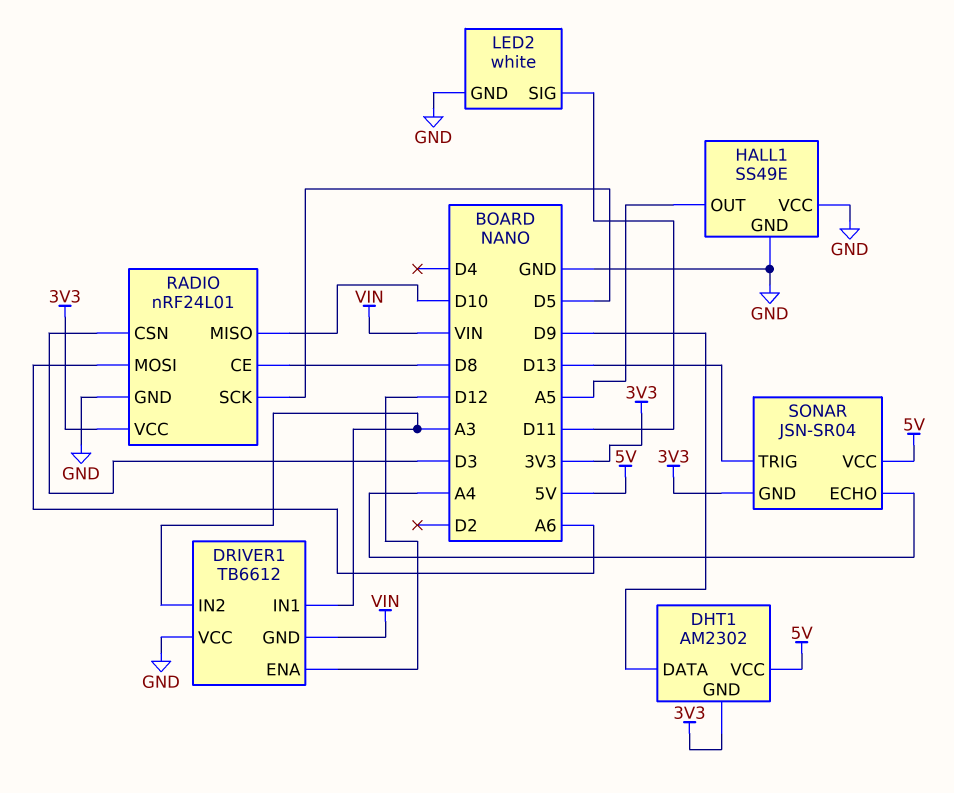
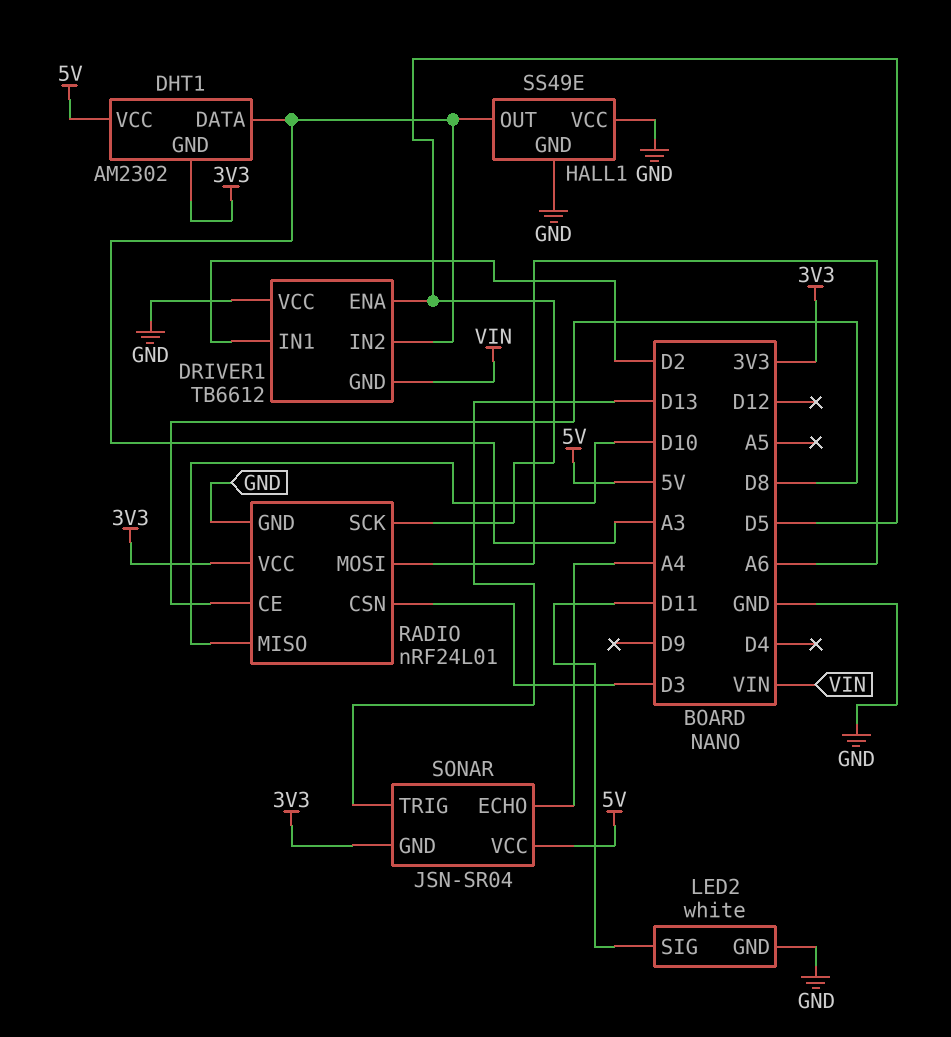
DHT1 pin DATA: D9 -> A3
DRIVER1 pin ENA: D12 -> D5
DRIVER1 pin IN1: A3 -> D2
HALL1 pin OUT: A5 -> A3

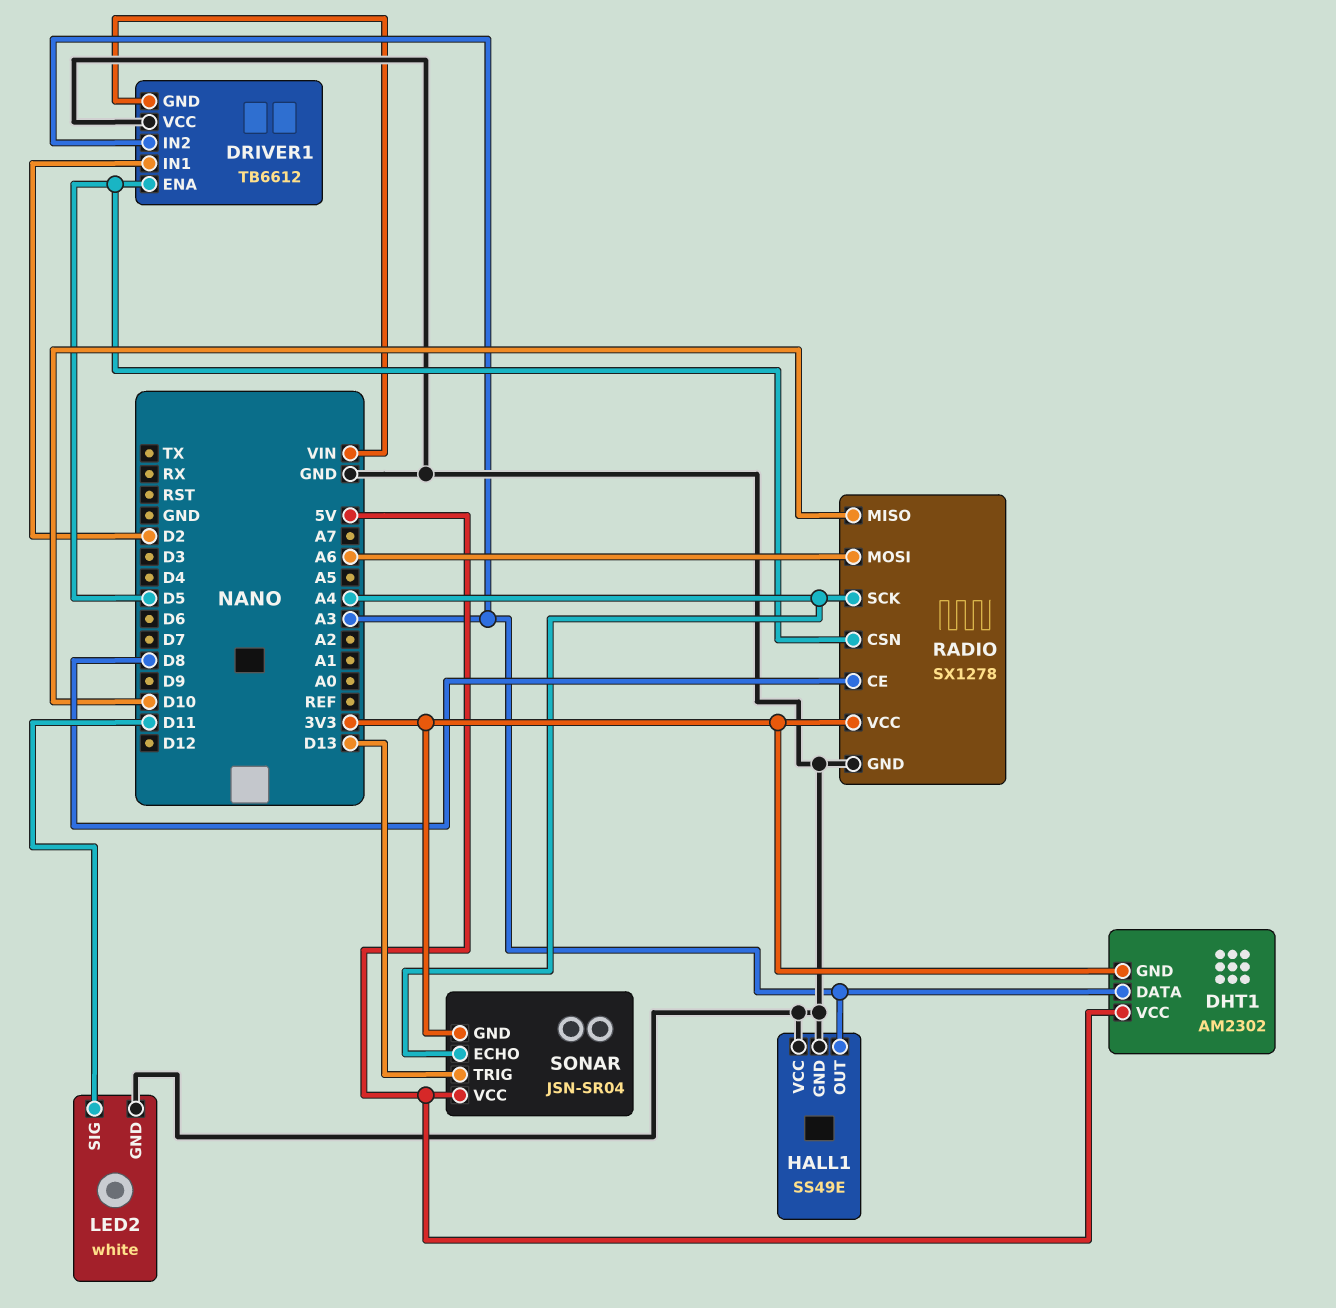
RADIO: nRF24L01 -> SX1278
RADIO pin CSN: D3 -> D5
RADIO pin SCK: D5 -> A4

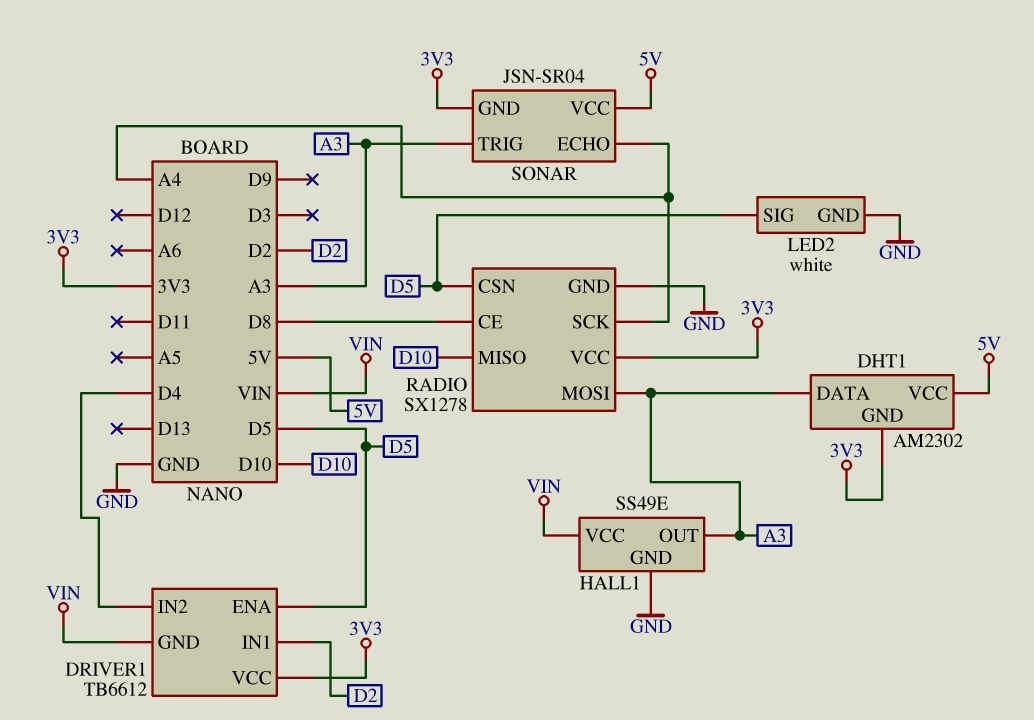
DRIVER1 pin IN2: A3 -> D4
DRIVER1 pin VCC: GND -> 3V3
HALL1 pin VCC: GND -> VIN
LED2 pin SIG: D11 -> D5
RADIO pin MOSI: A6 -> A3
SONAR pin TRIG: D13 -> A3

